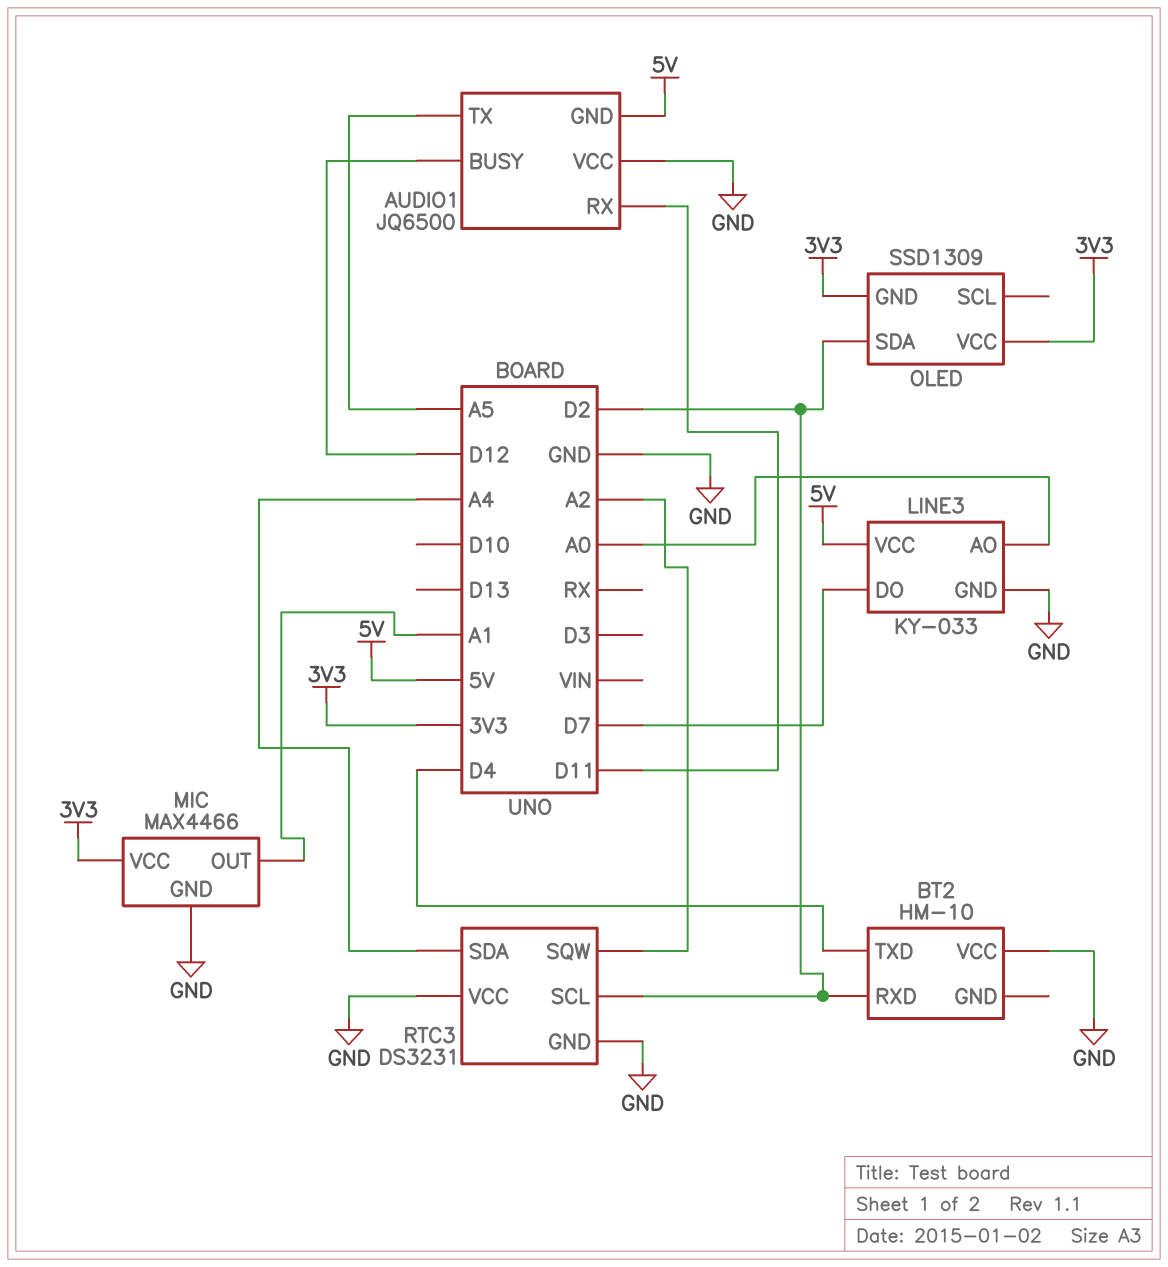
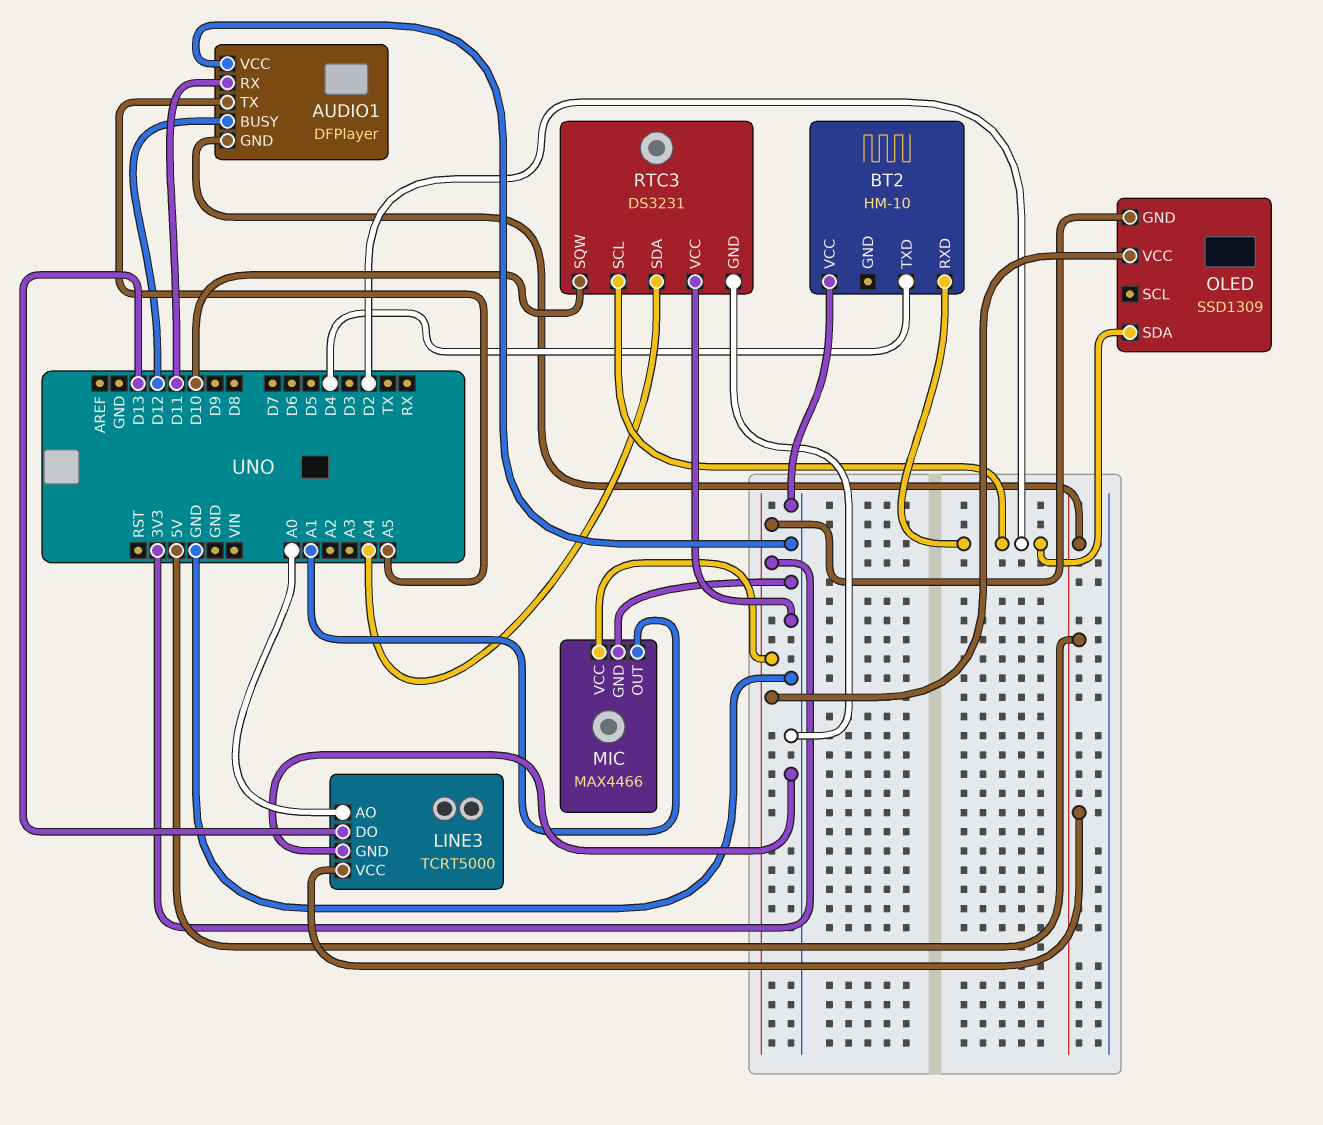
AUDIO1: JQ6500 -> DFPlayer
LINE3: KY-033 -> TCRT5000
LINE3 pin DO: D7 -> D13
RTC3 pin SQW: A2 -> D10

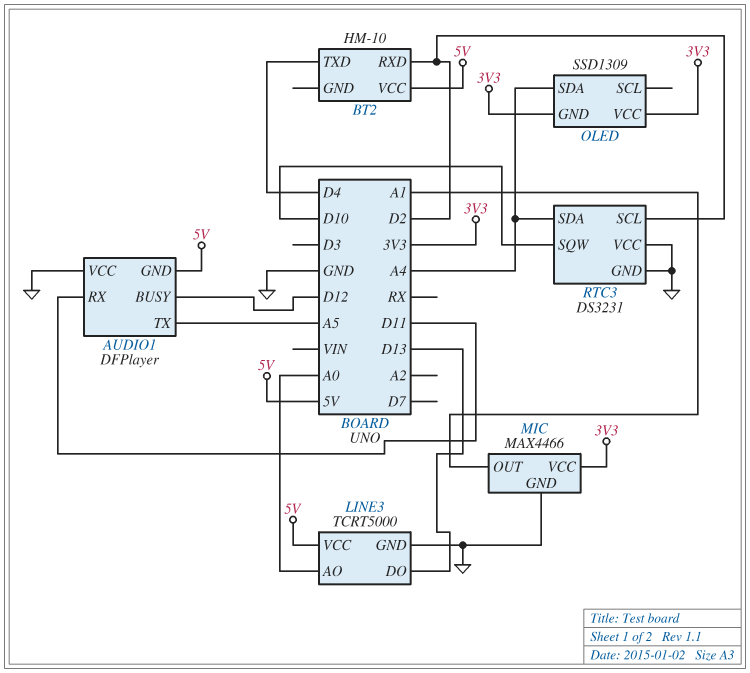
BT2 pin VCC: GND -> 5V
OLED pin SDA: D2 -> A4

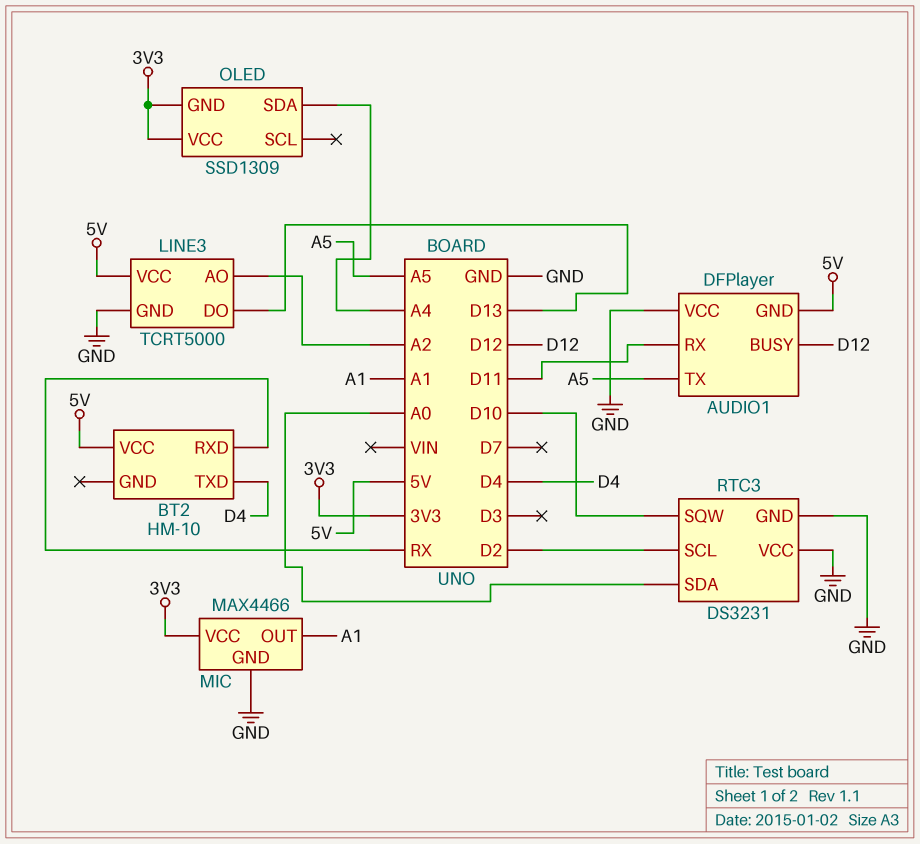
BT2 pin RXD: D2 -> RX
LINE3 pin AO: A0 -> A2
RTC3 pin SDA: A4 -> A0

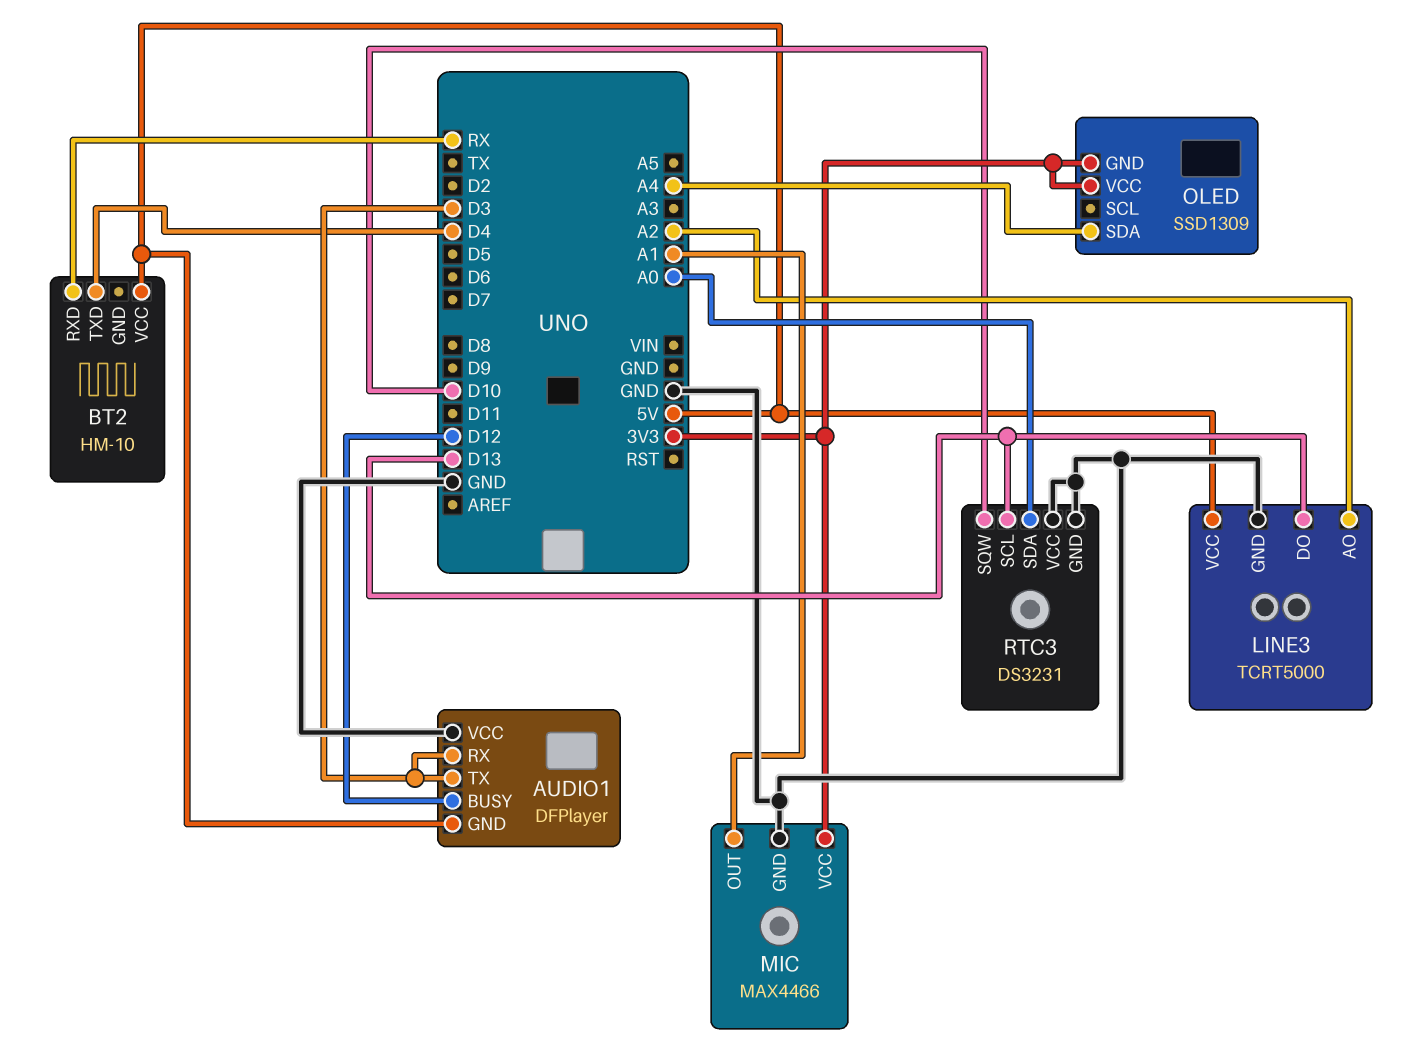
AUDIO1 pin RX: D11 -> D3
AUDIO1 pin TX: A5 -> D3
RTC3 pin SCL: D2 -> D13

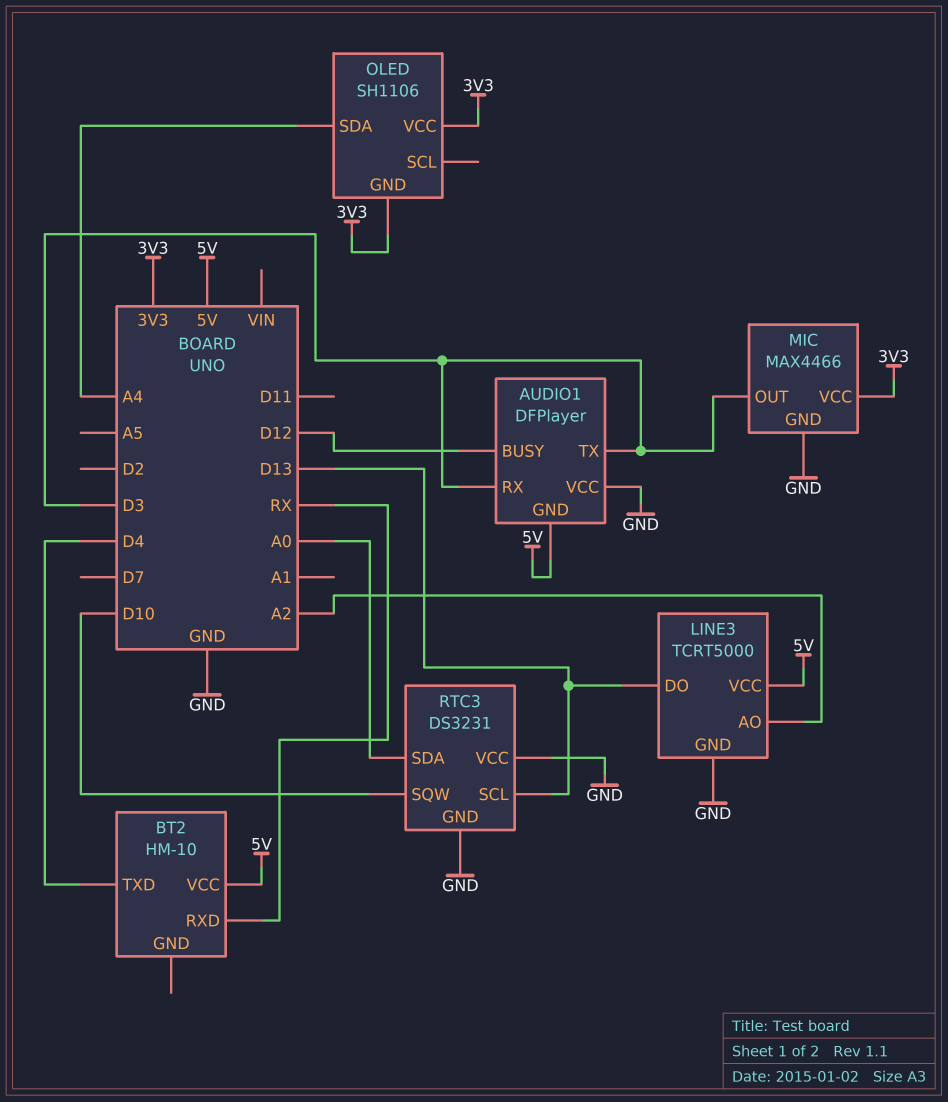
MIC pin OUT: A1 -> D3
OLED: SSD1309 -> SH1106

